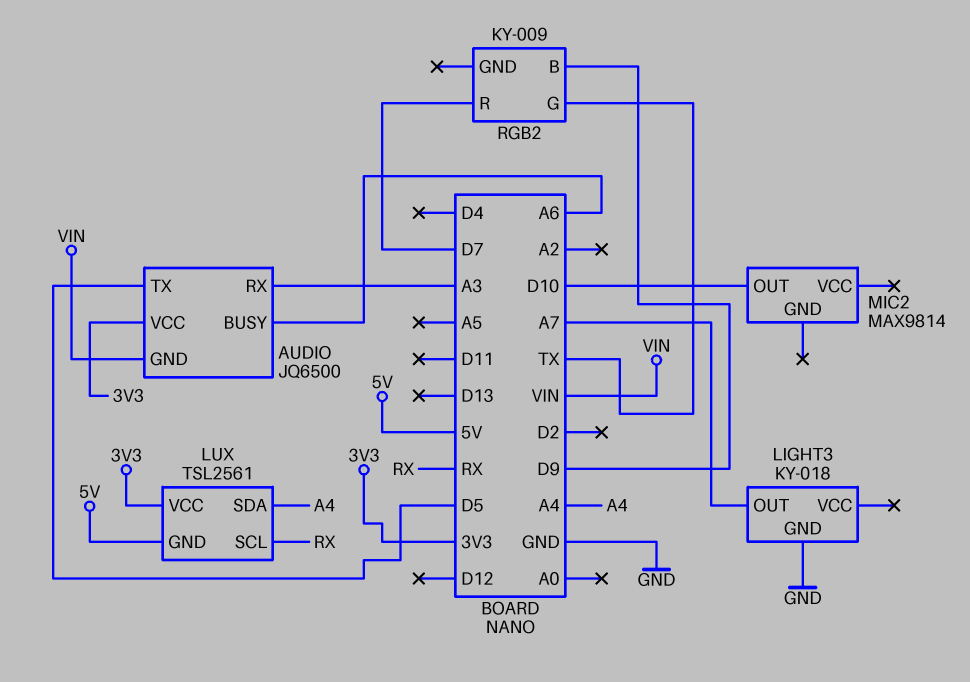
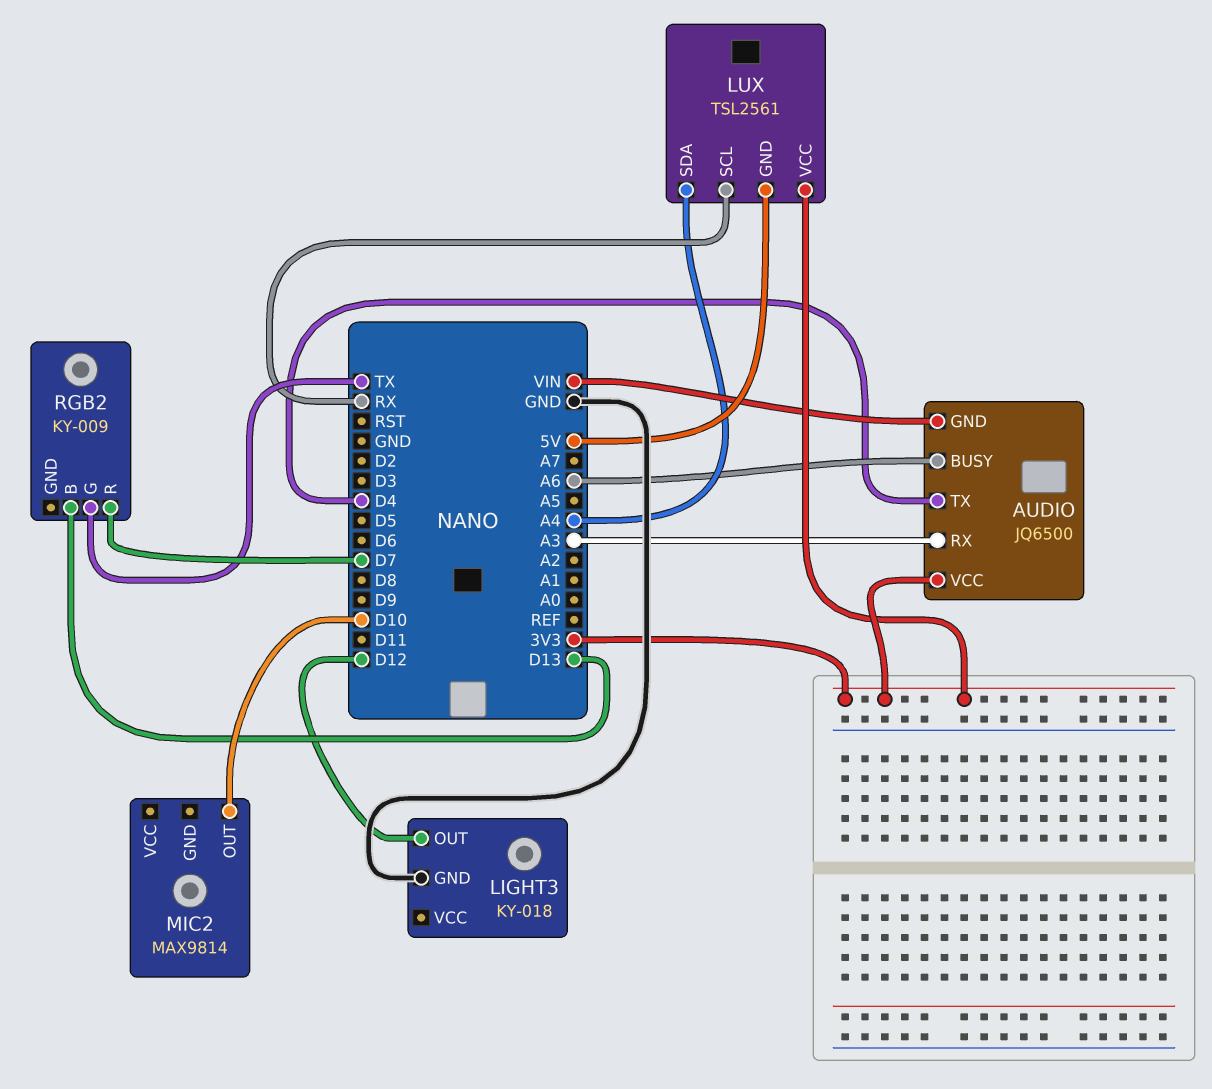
AUDIO pin TX: D5 -> D4
LIGHT3 pin OUT: A7 -> D12
RGB2 pin B: D9 -> D13

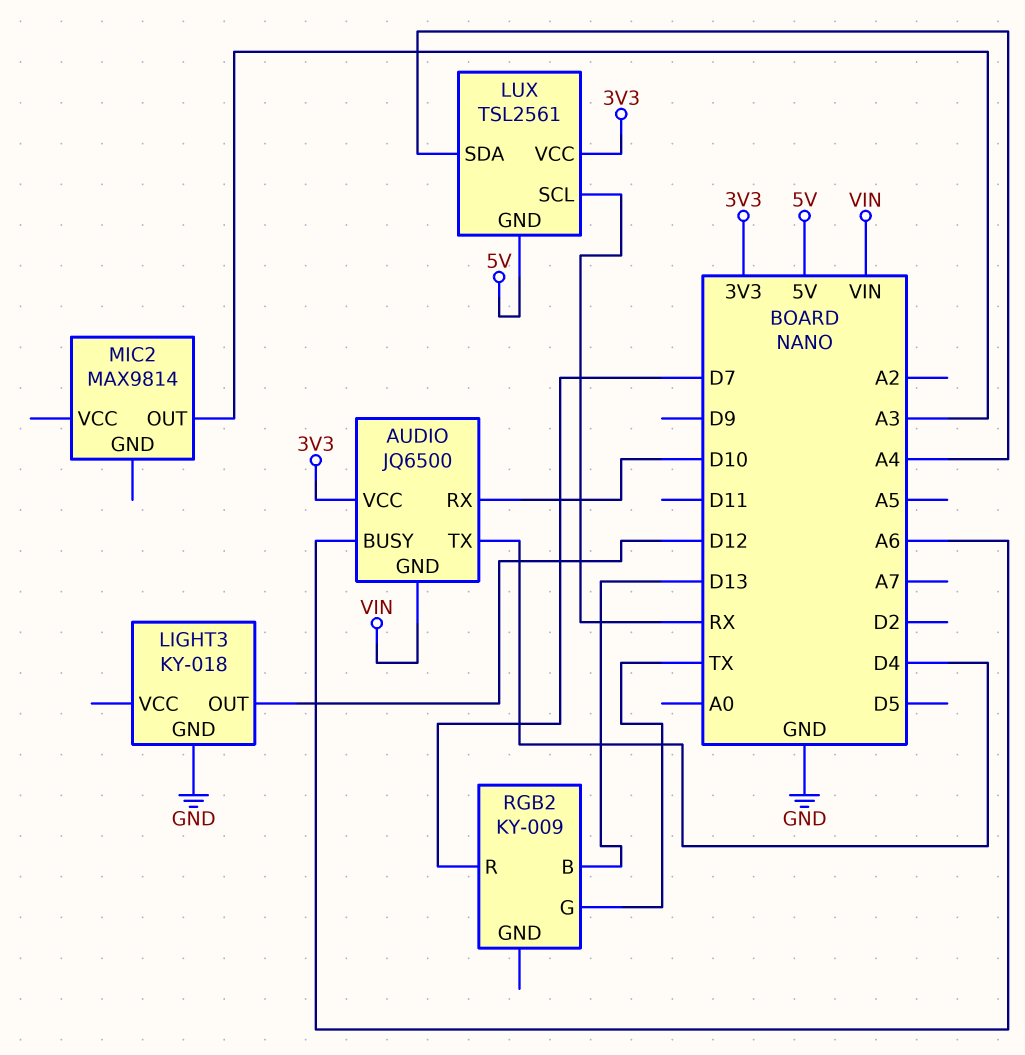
AUDIO pin RX: A3 -> D10
MIC2 pin OUT: D10 -> A3

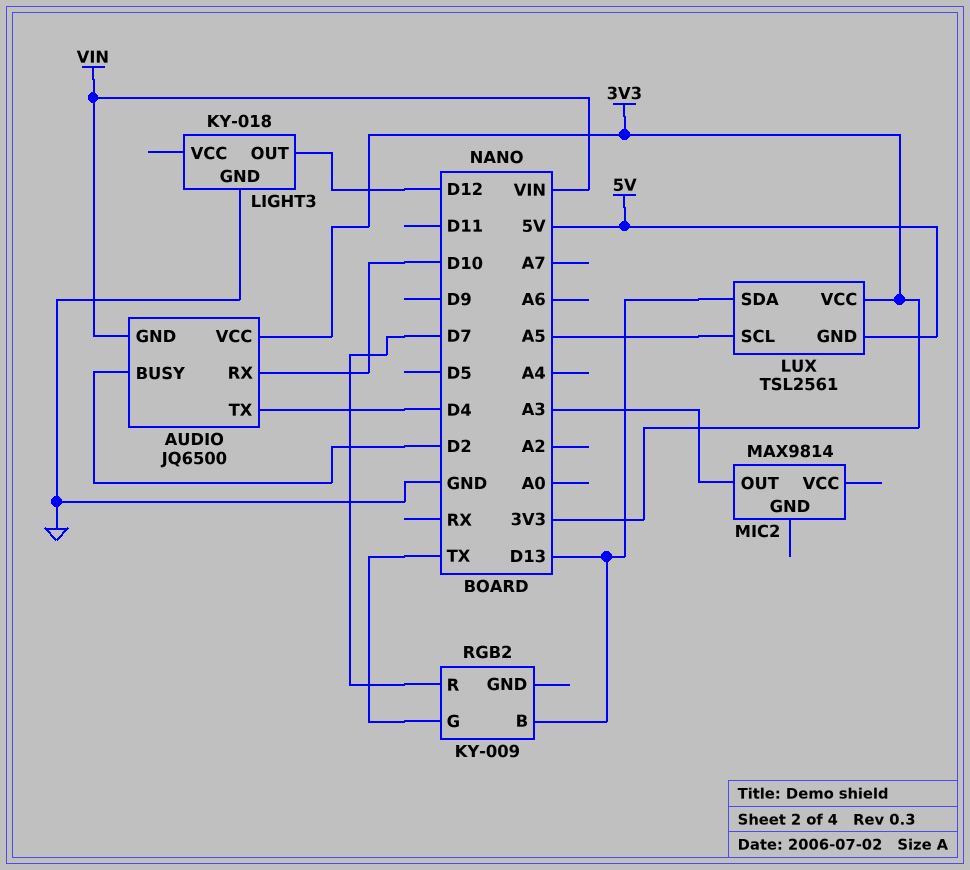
AUDIO pin BUSY: A6 -> D2
LUX pin SCL: RX -> A5
LUX pin SDA: A4 -> D13

